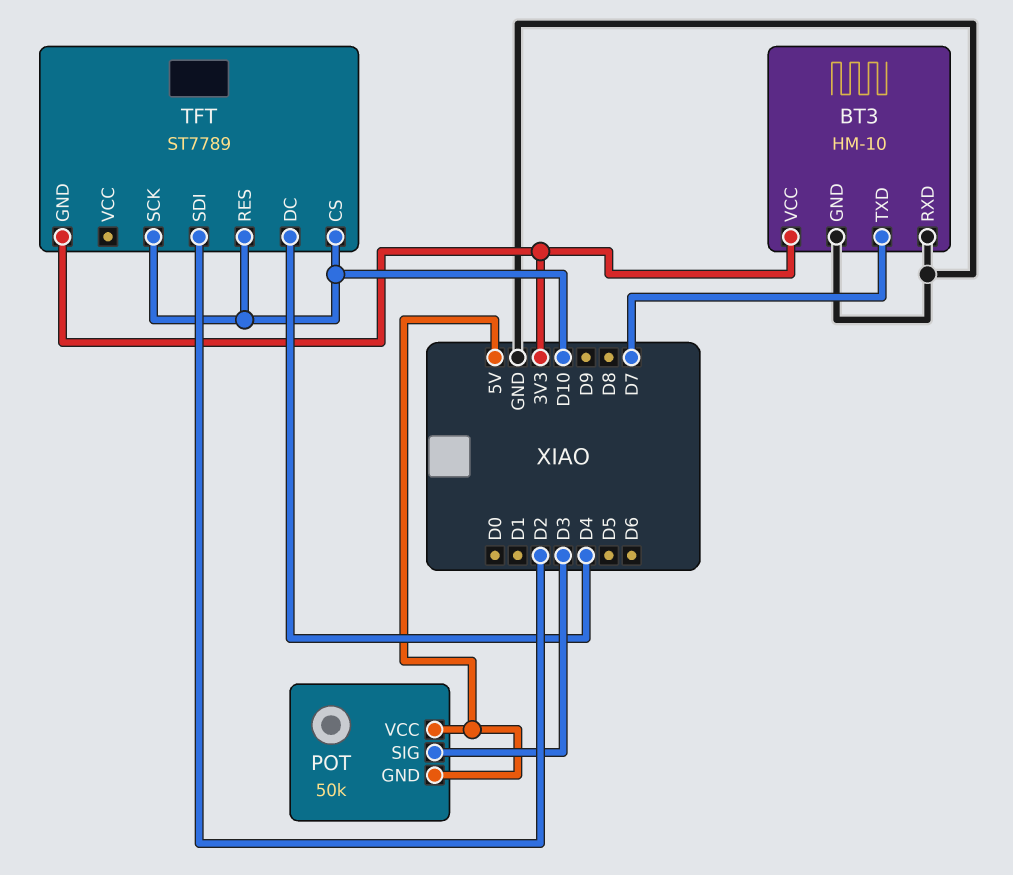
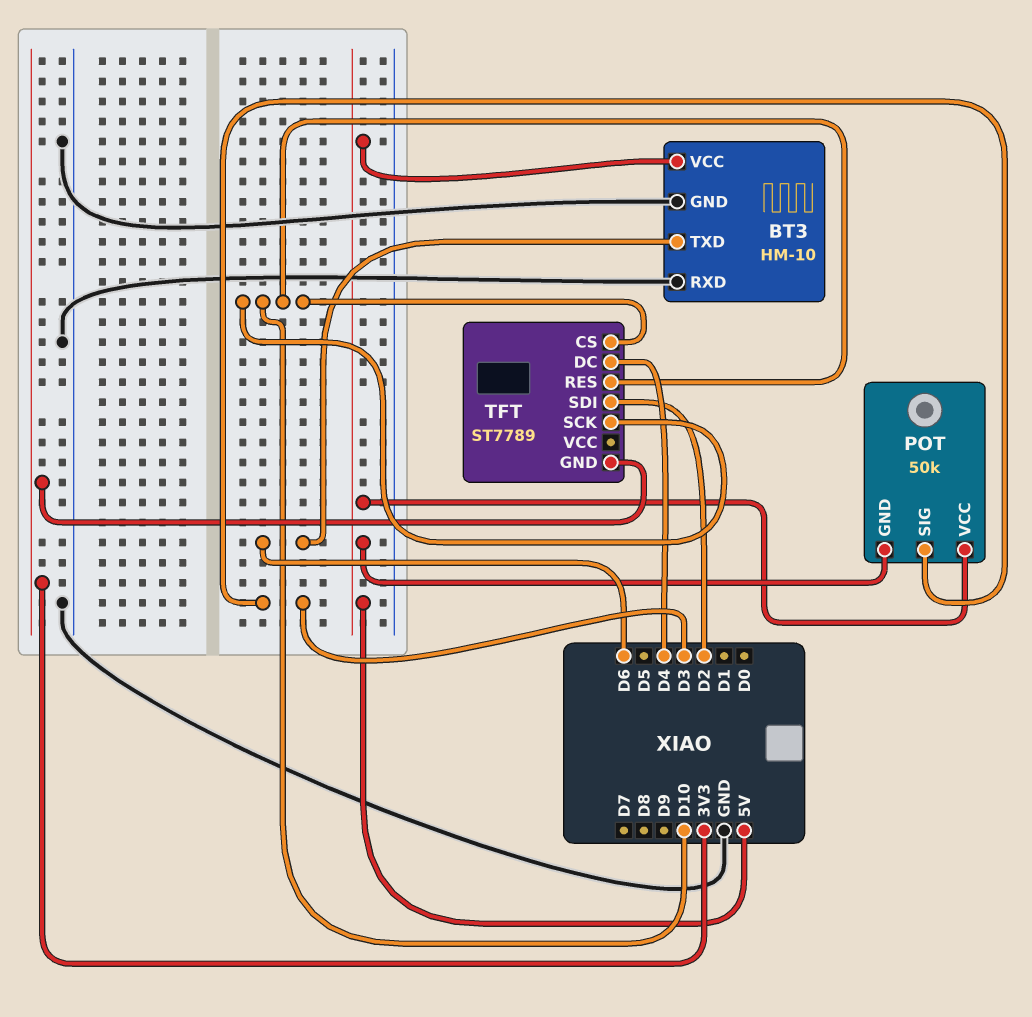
BT3 pin TXD: D7 -> D6
BT3 pin VCC: 3V3 -> 5V

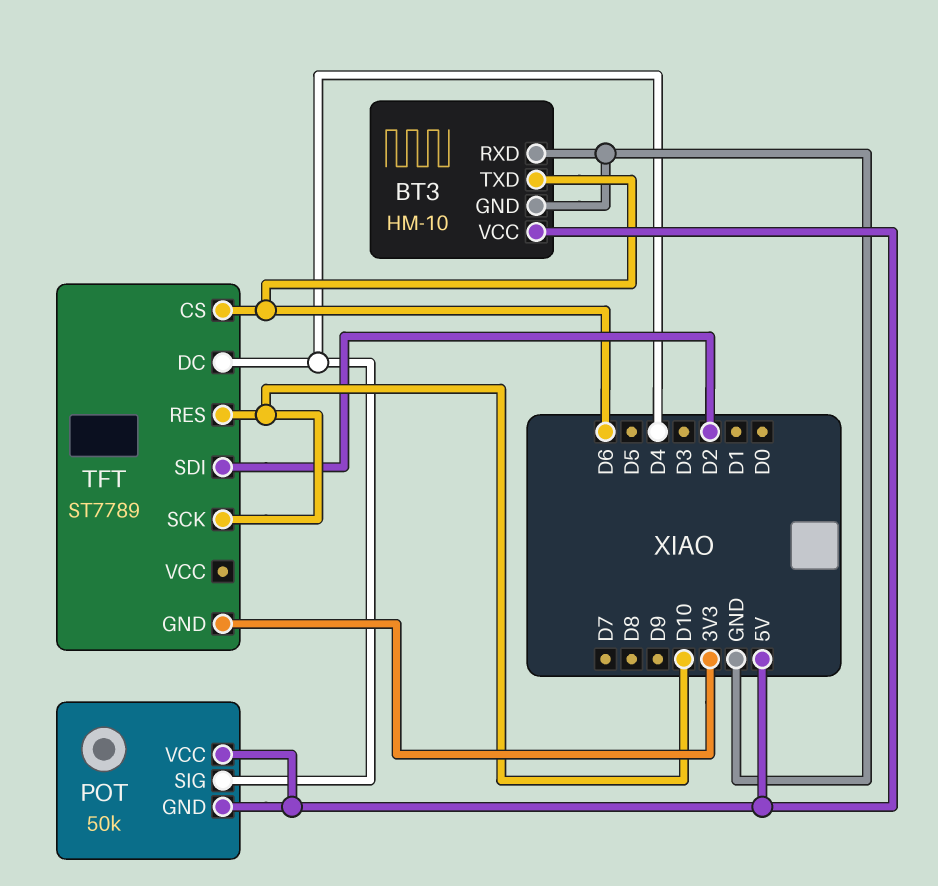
POT pin SIG: D3 -> D4
TFT pin CS: D10 -> D6

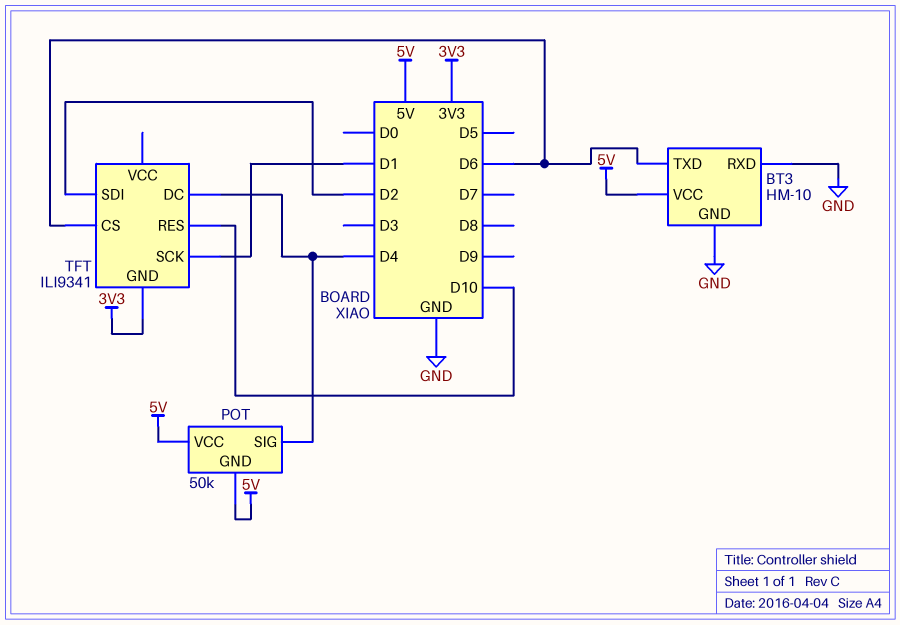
TFT: ST7789 -> ILI9341
TFT pin SCK: D10 -> D1

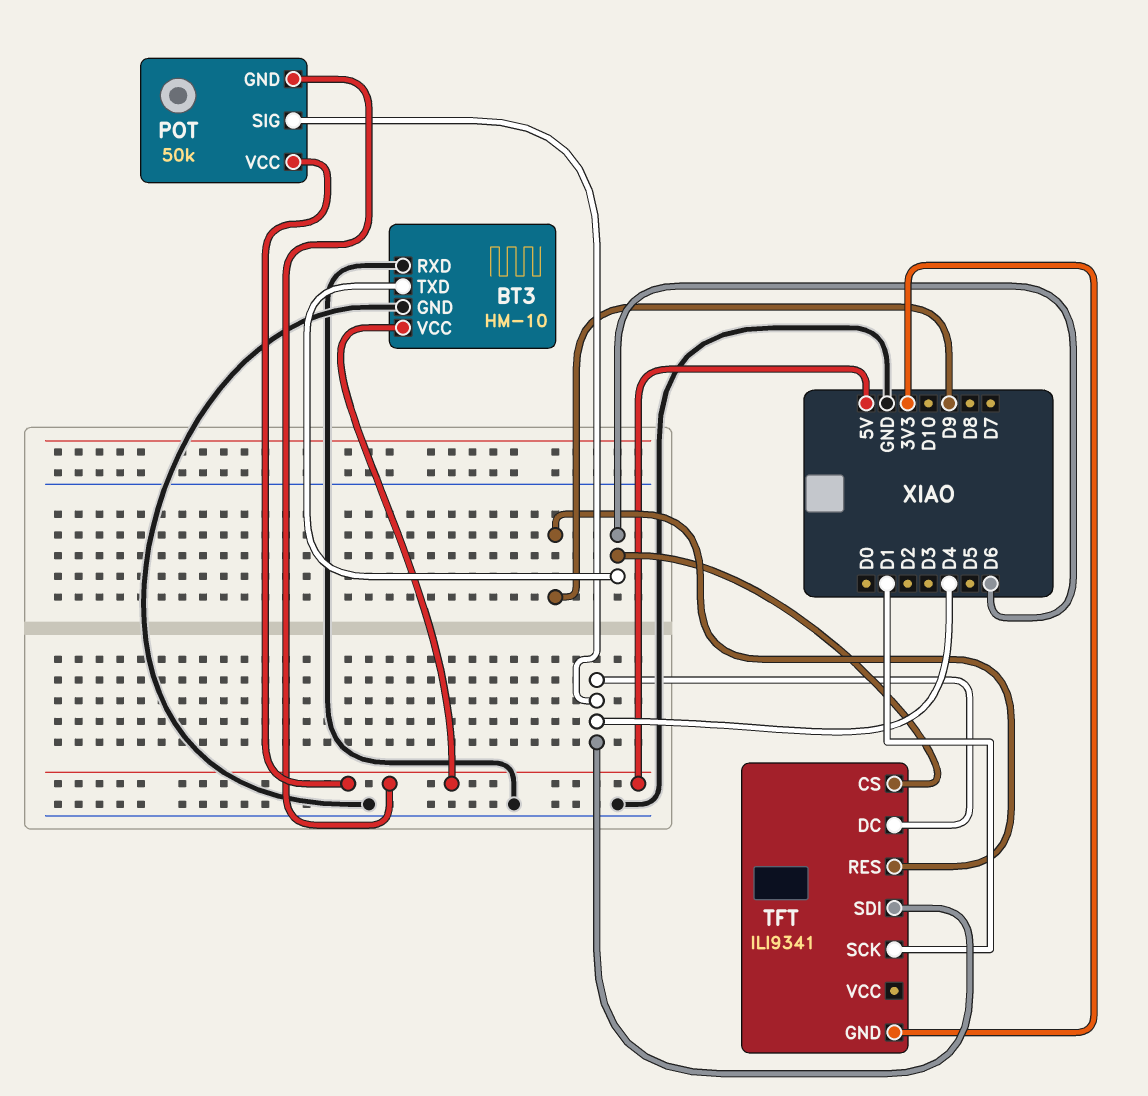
TFT pin RES: D10 -> D9
TFT pin SDI: D2 -> D4

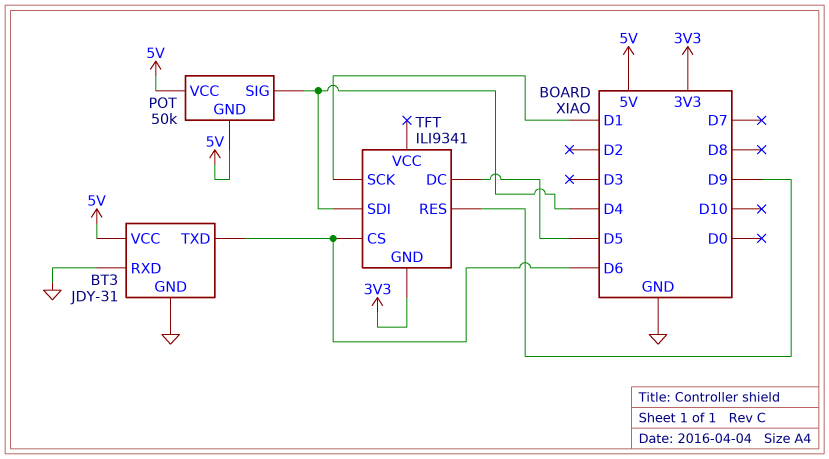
BT3: HM-10 -> JDY-31
TFT pin DC: D4 -> D5

